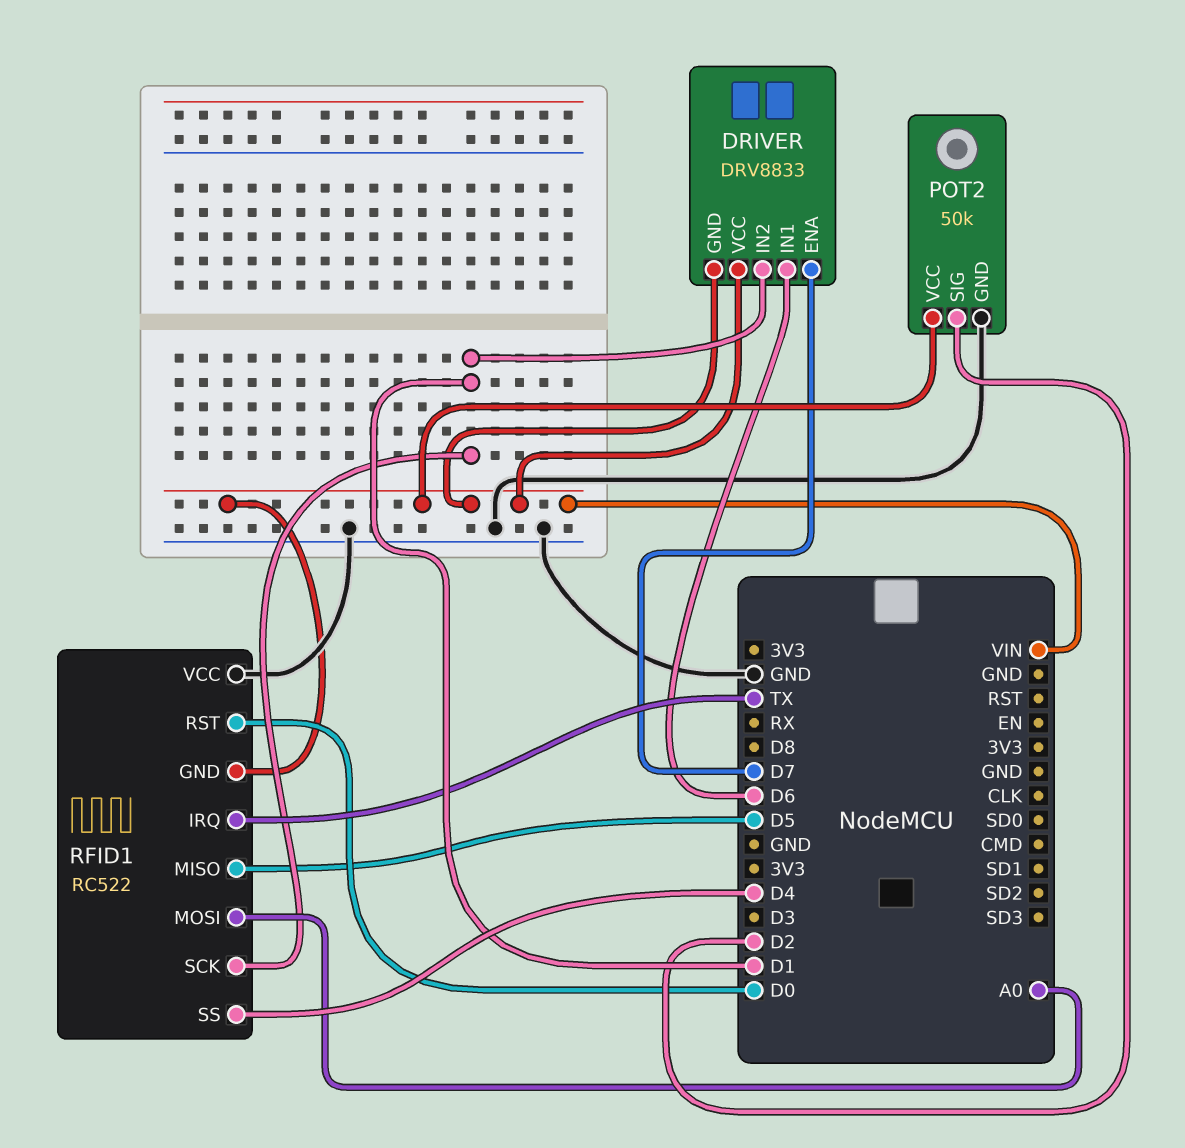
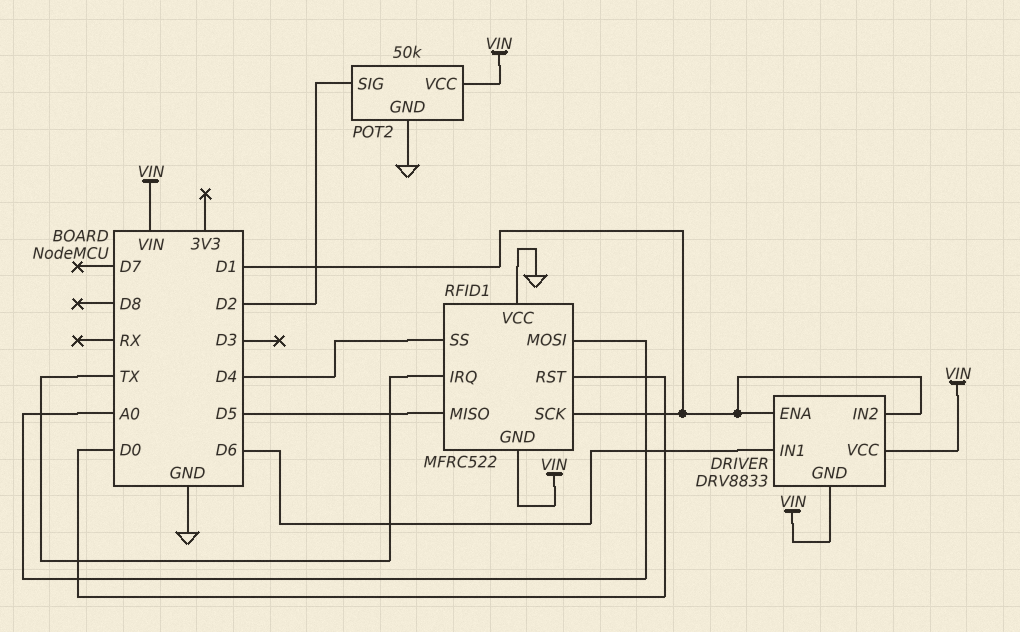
DRIVER pin ENA: D7 -> D1
RFID1: RC522 -> MFRC522

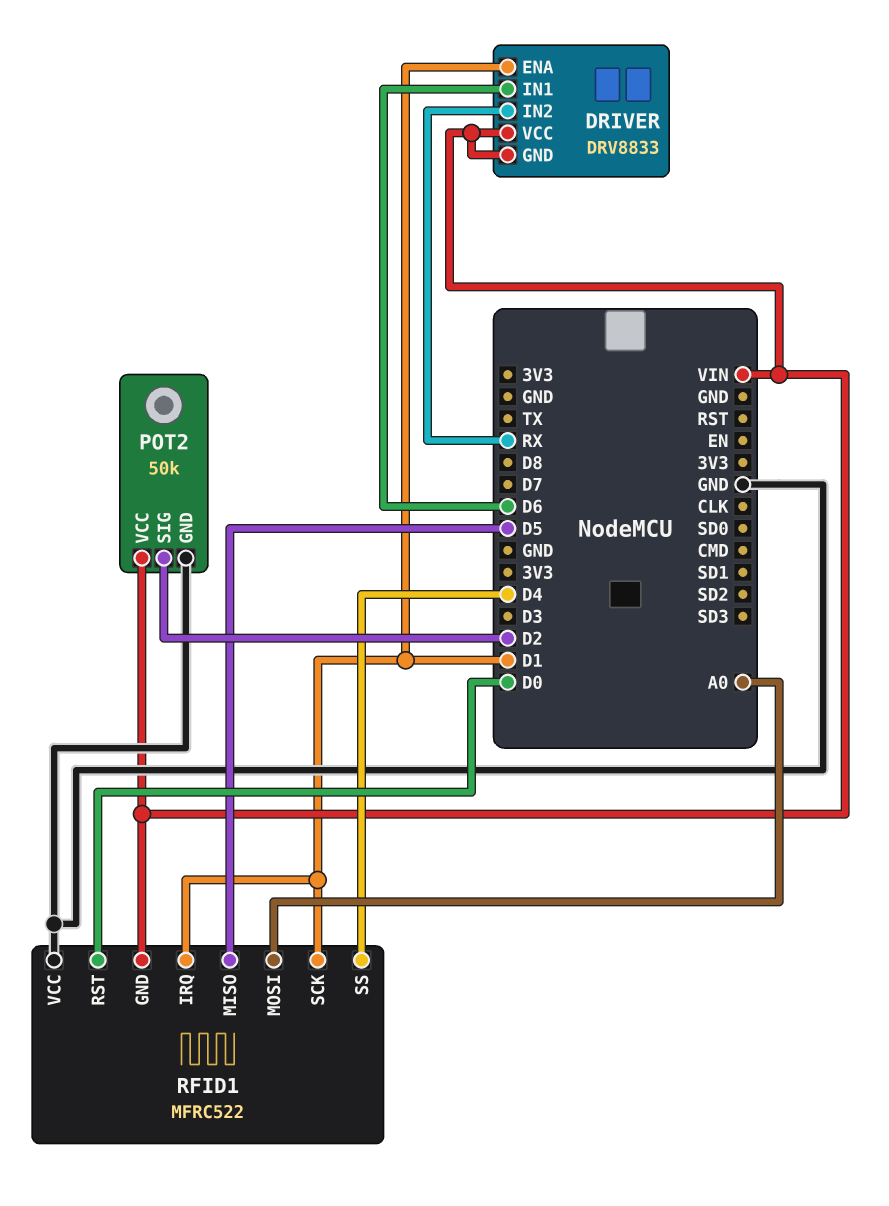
DRIVER pin IN2: D1 -> RX
RFID1 pin IRQ: TX -> D1

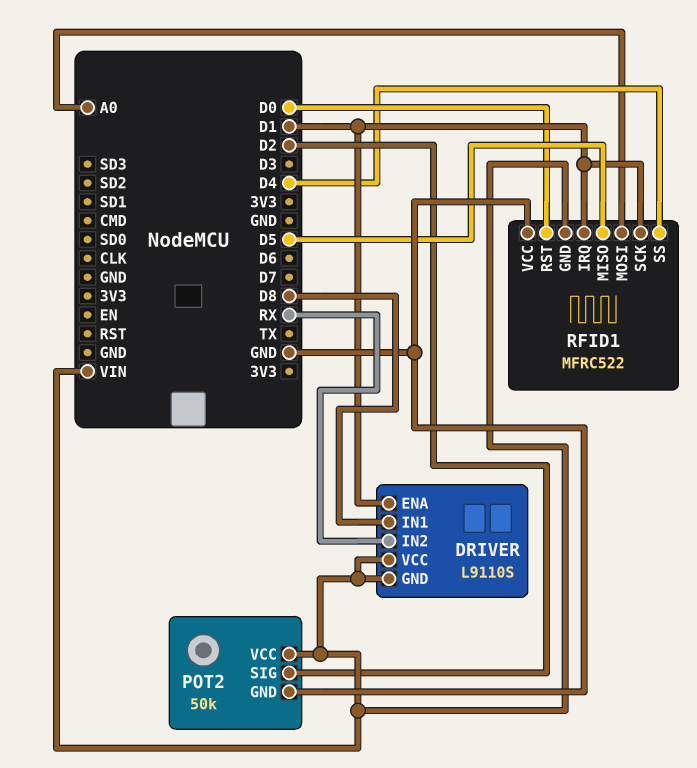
DRIVER: DRV8833 -> L9110S
DRIVER pin IN1: D6 -> D8

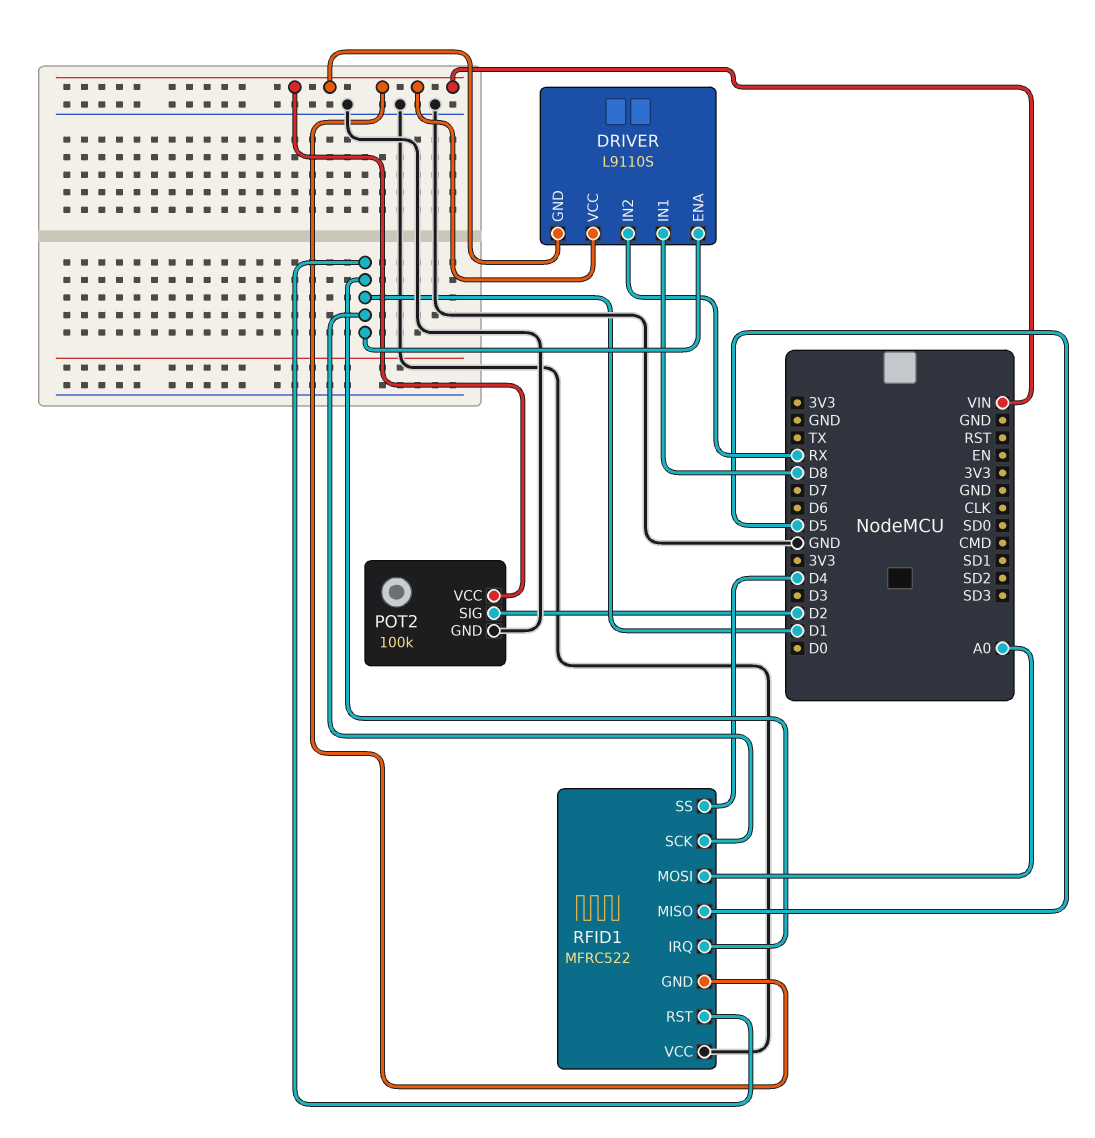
POT2: 50k -> 100k
RFID1 pin RST: D0 -> D1

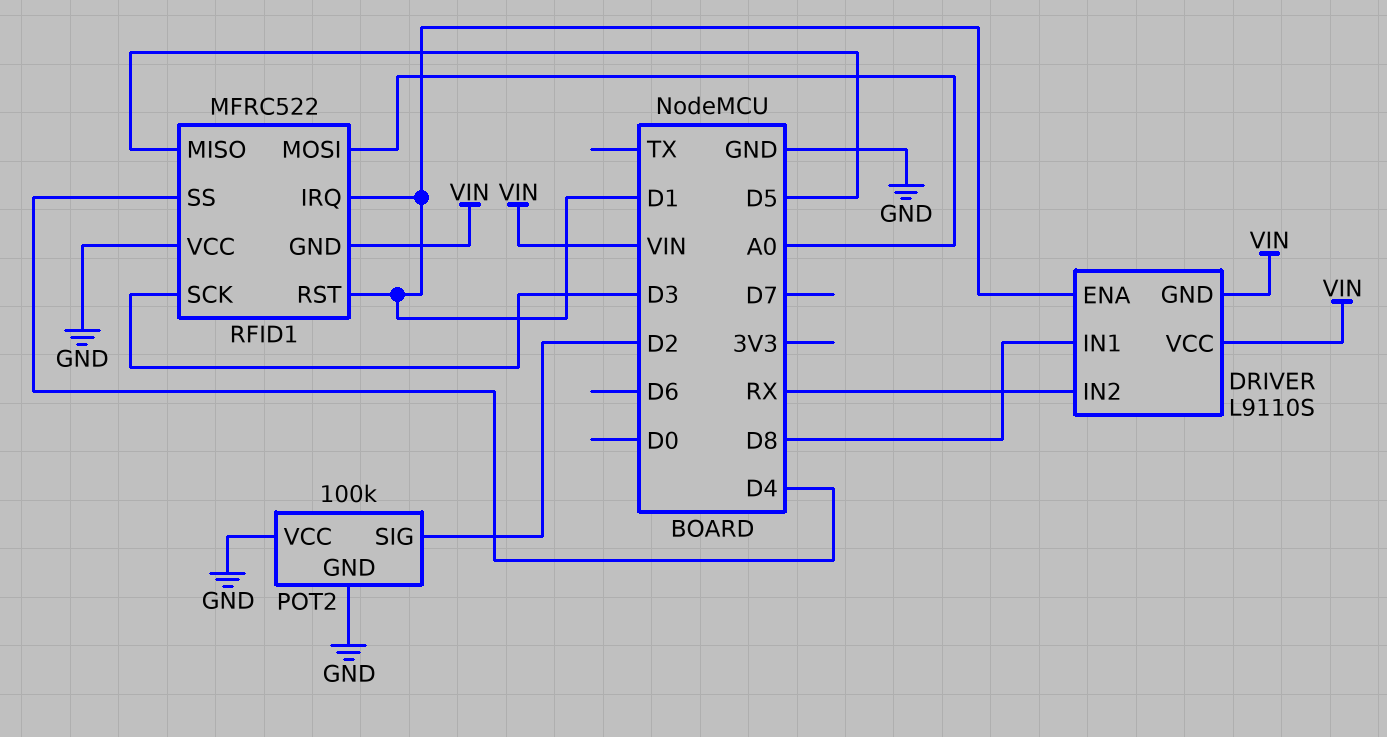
POT2 pin VCC: VIN -> GND
RFID1 pin SCK: D1 -> D3

